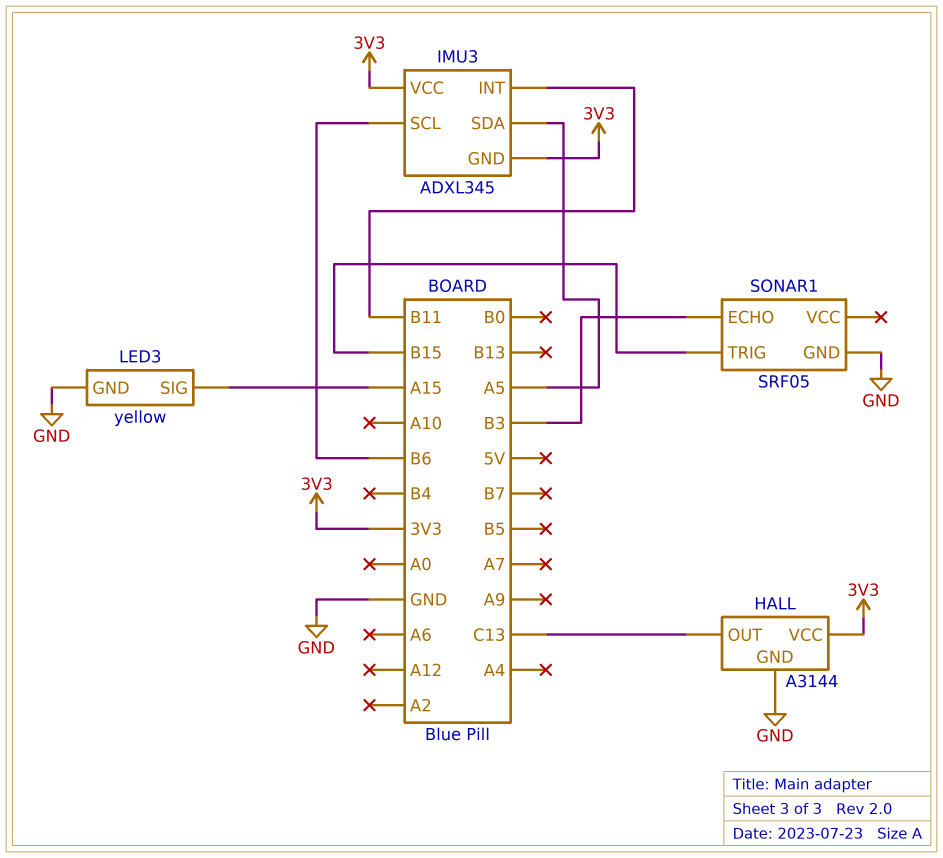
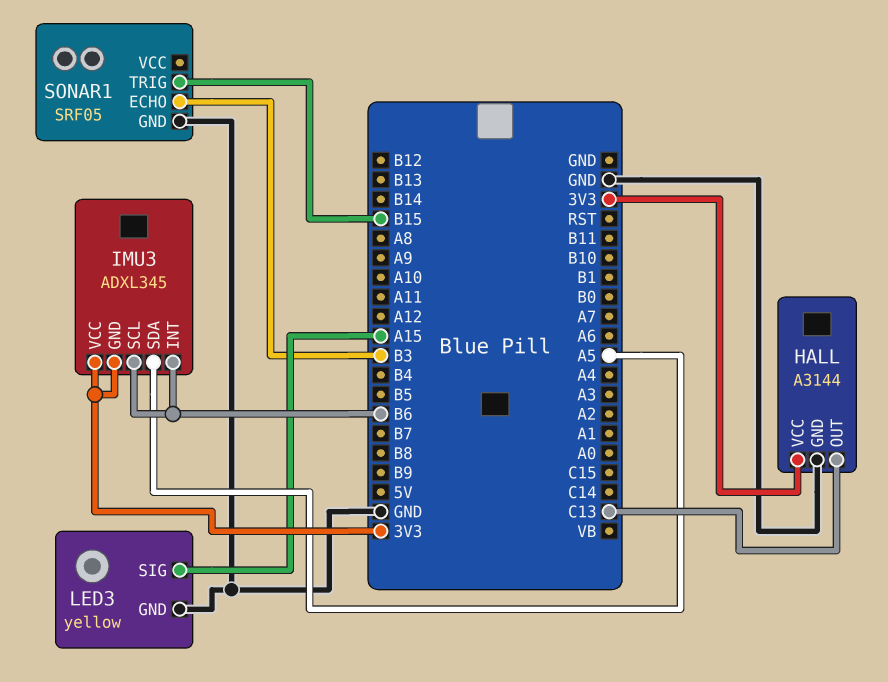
IMU3 pin INT: B11 -> B6

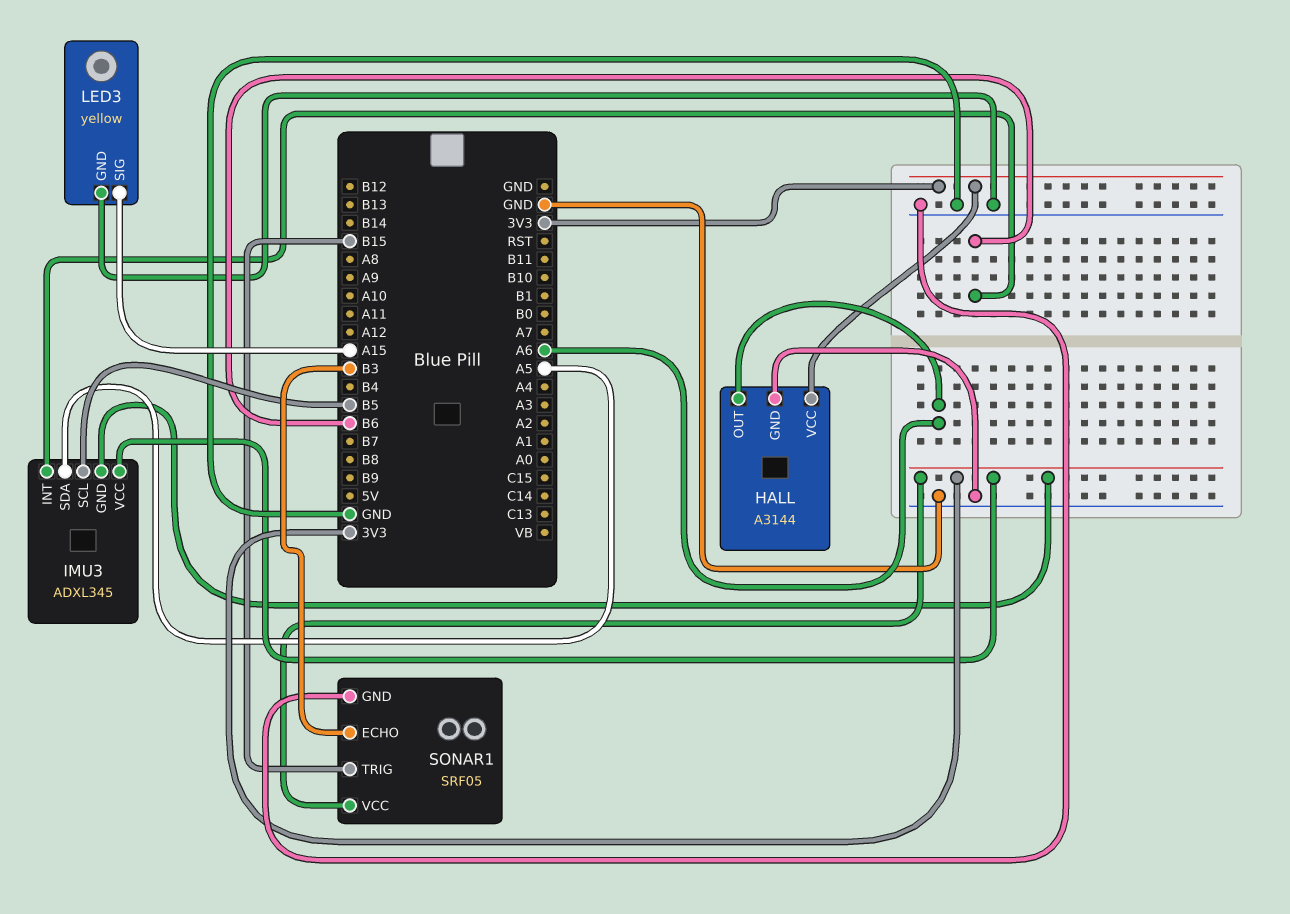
HALL pin OUT: C13 -> A6
IMU3 pin SCL: B6 -> B5
SONAR1 pin VCC: none -> 3V3

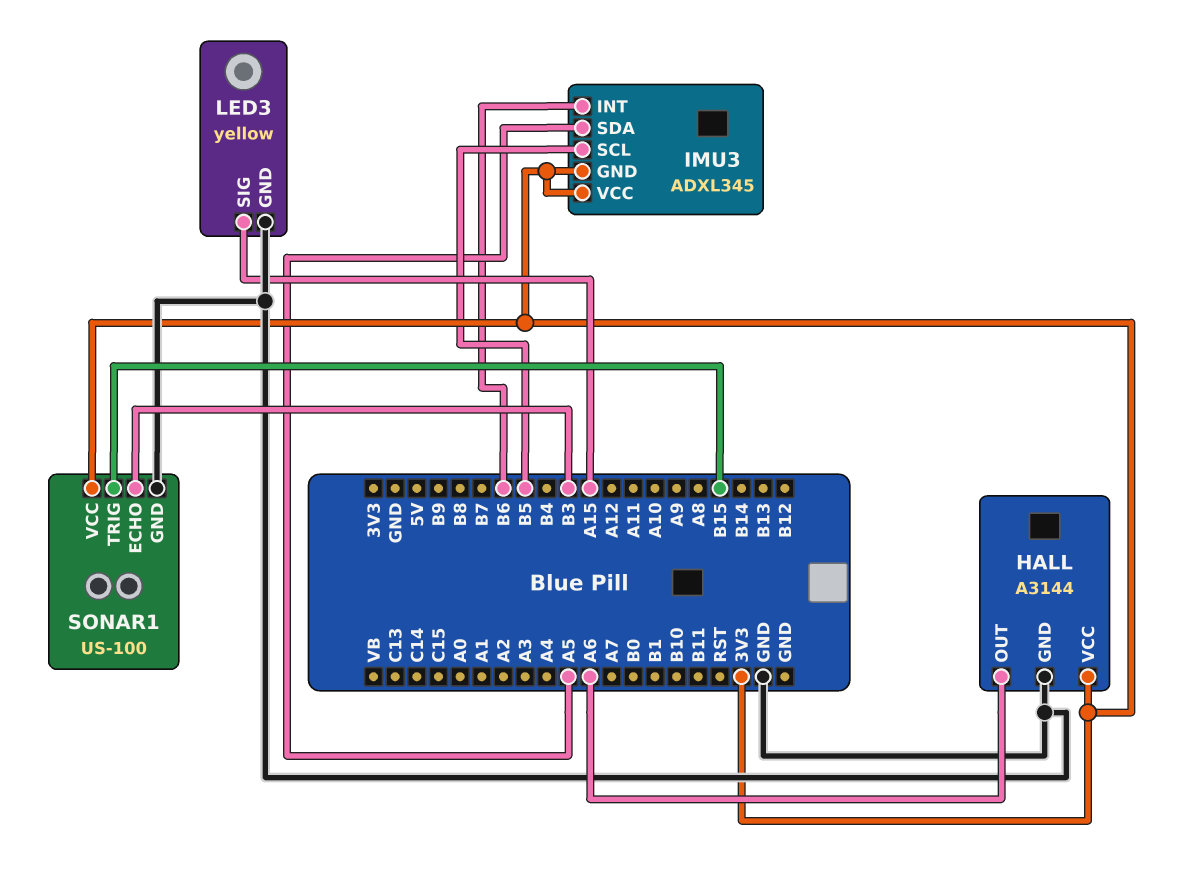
SONAR1: SRF05 -> US-100

